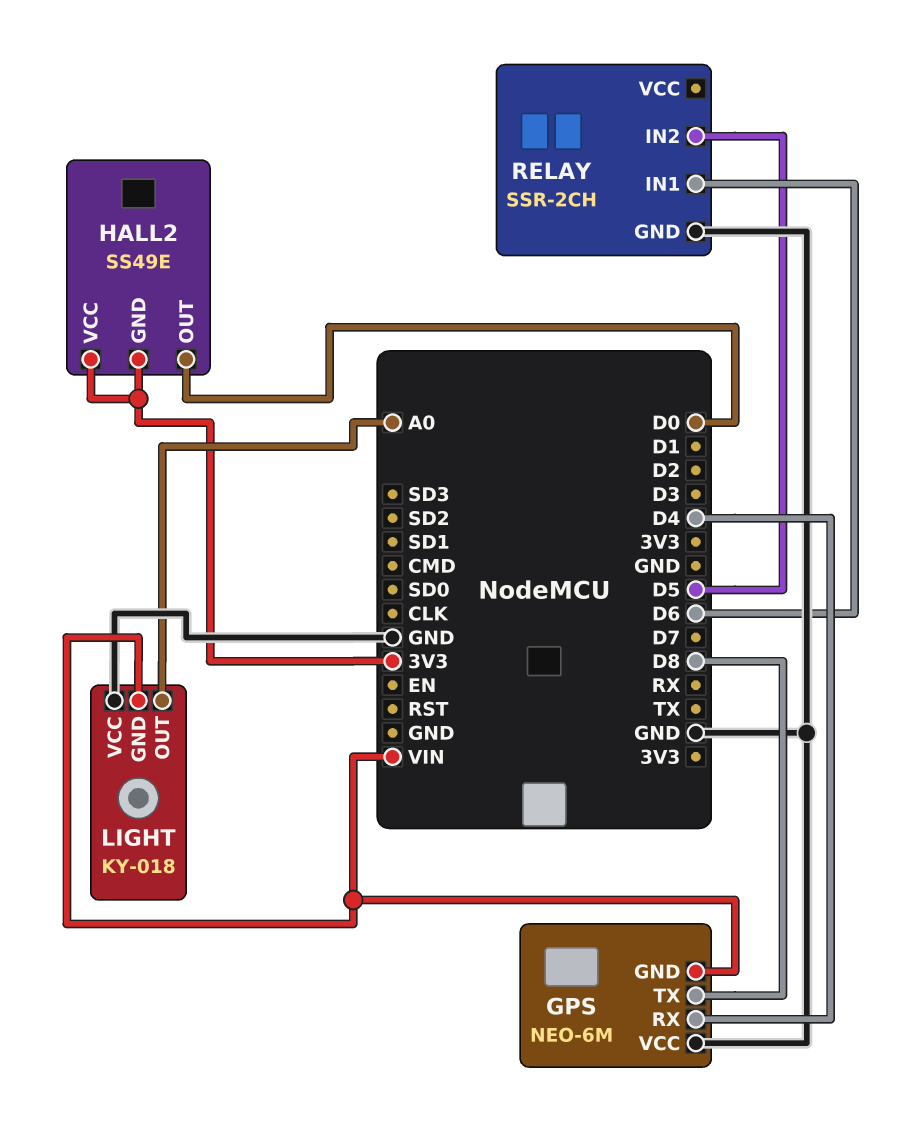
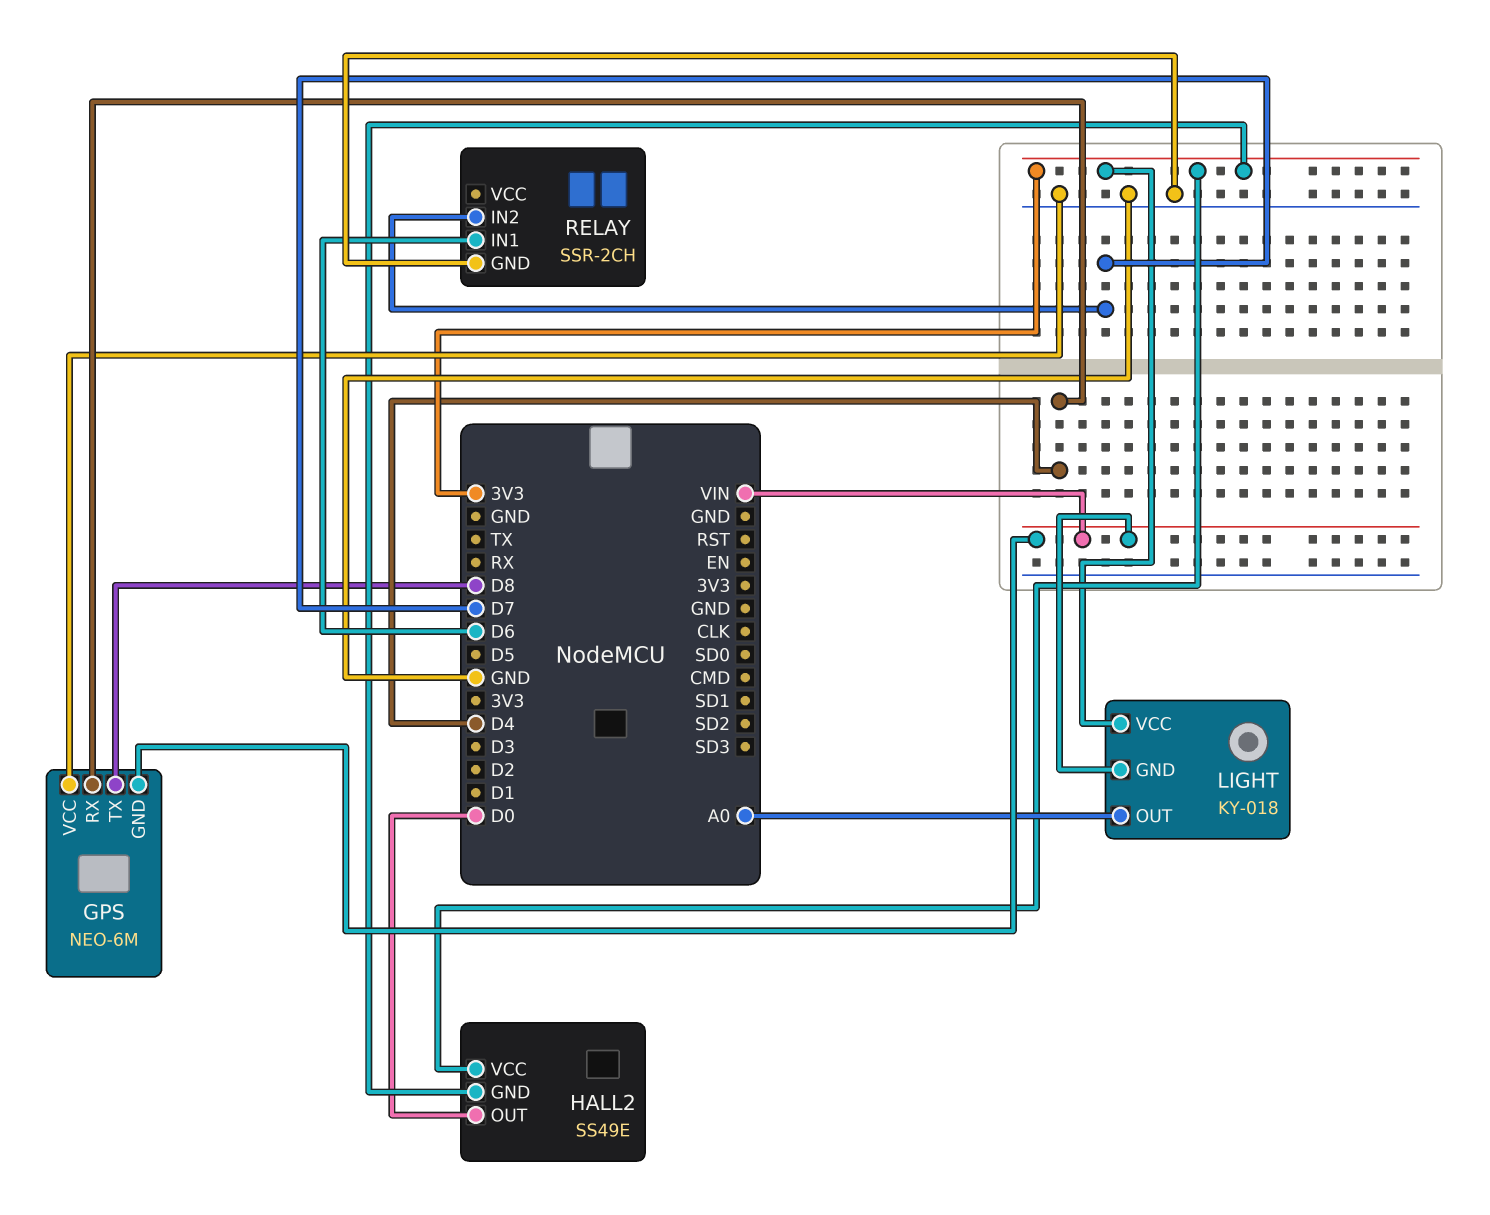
LIGHT pin VCC: GND -> 3V3
RELAY pin IN2: D5 -> D7

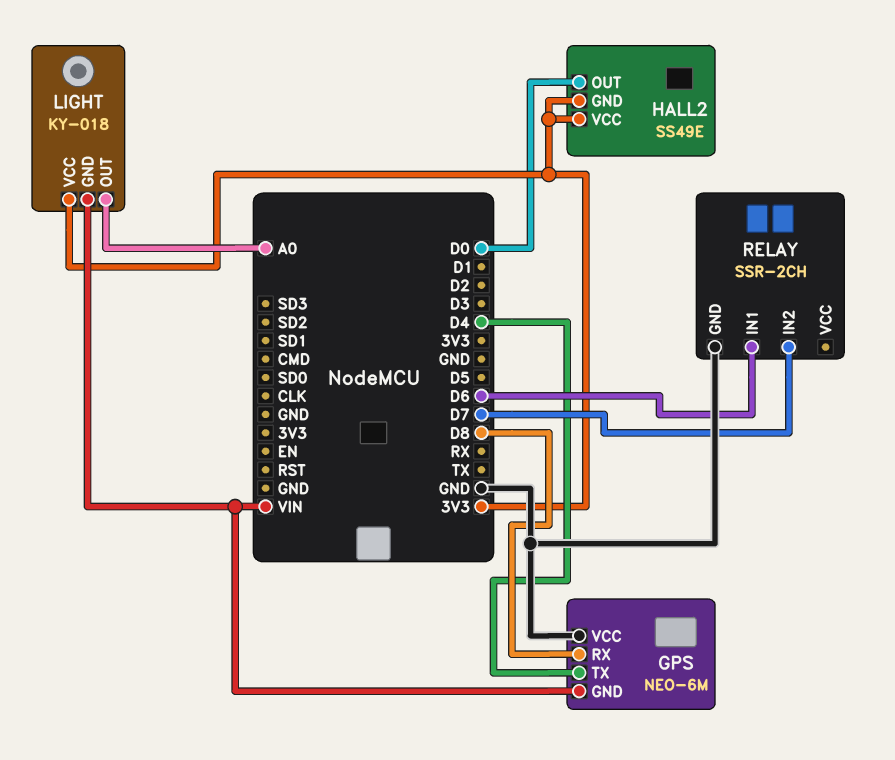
GPS pin RX: D4 -> D8
GPS pin TX: D8 -> D4

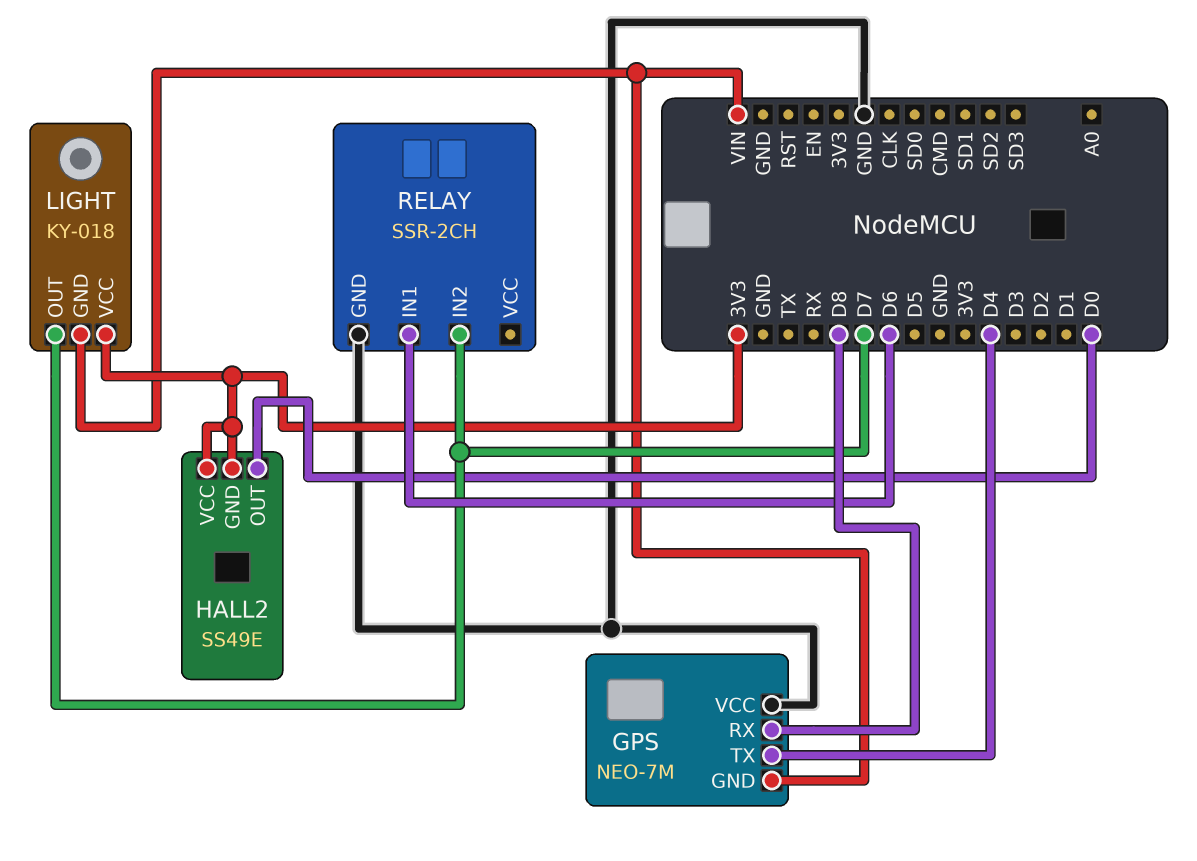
GPS: NEO-6M -> NEO-7M
LIGHT pin OUT: A0 -> D7

